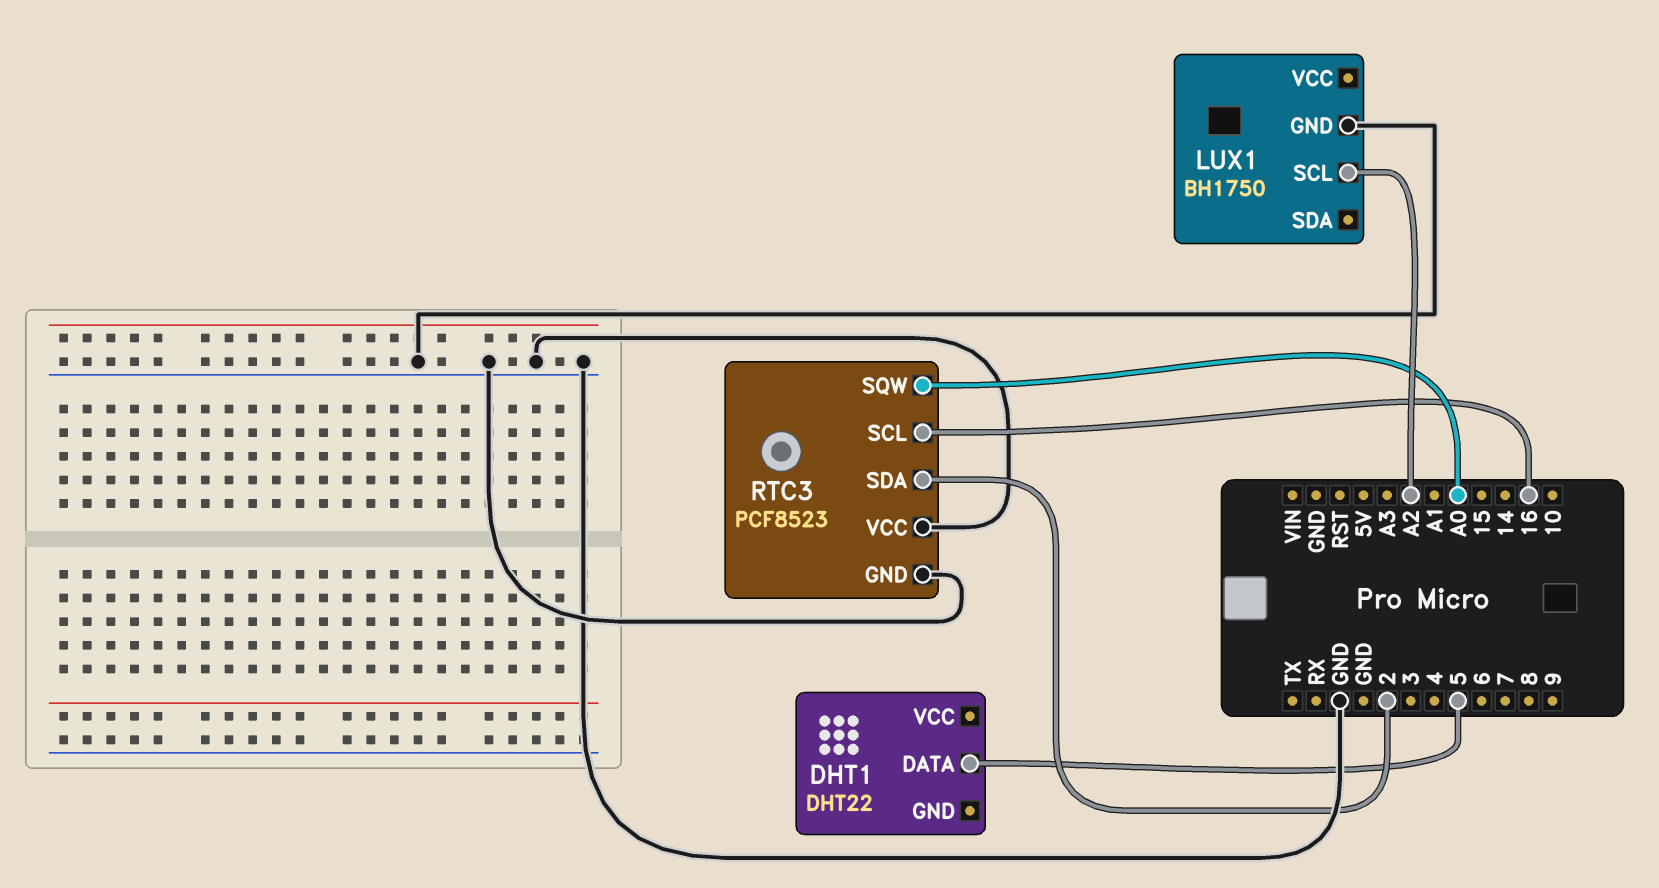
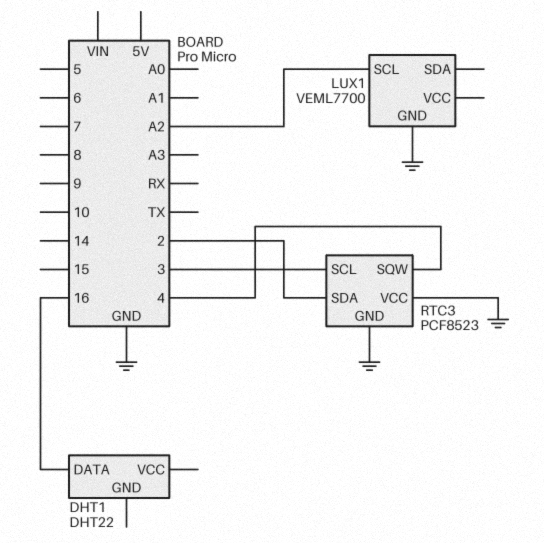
DHT1 pin DATA: 5 -> 16
LUX1: BH1750 -> VEML7700
RTC3 pin SCL: 16 -> 3
RTC3 pin SQW: A0 -> 4

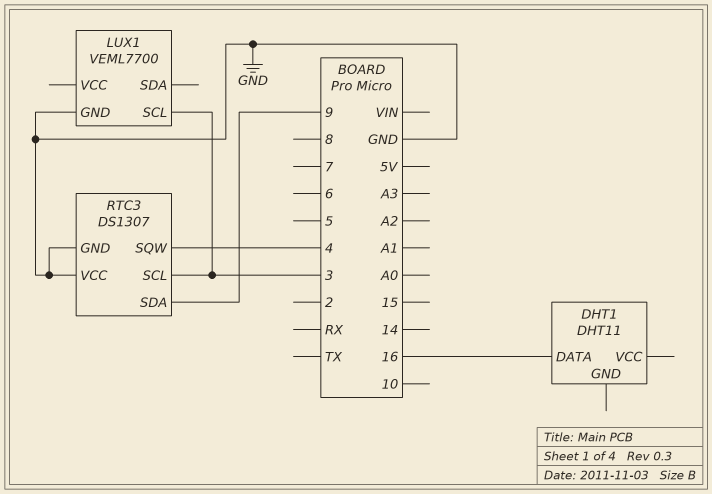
DHT1: DHT22 -> DHT11
LUX1 pin SCL: A2 -> 3
RTC3: PCF8523 -> DS1307
RTC3 pin SDA: 2 -> 9

